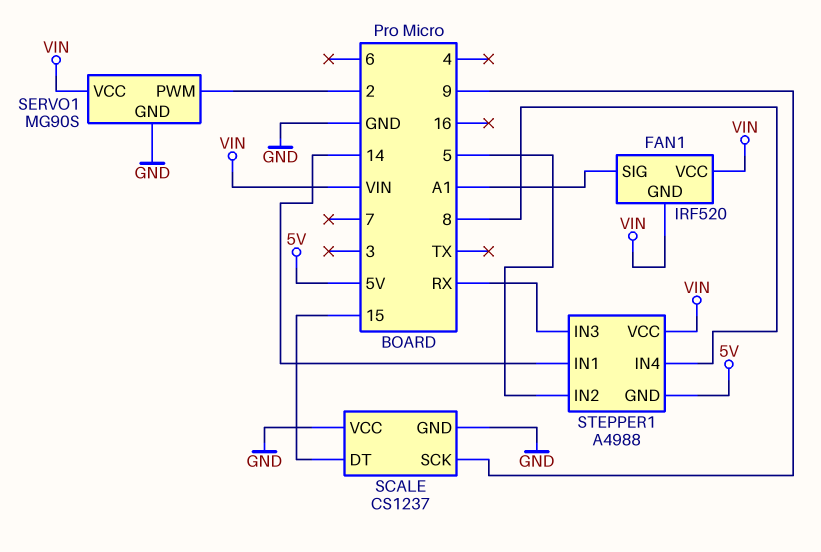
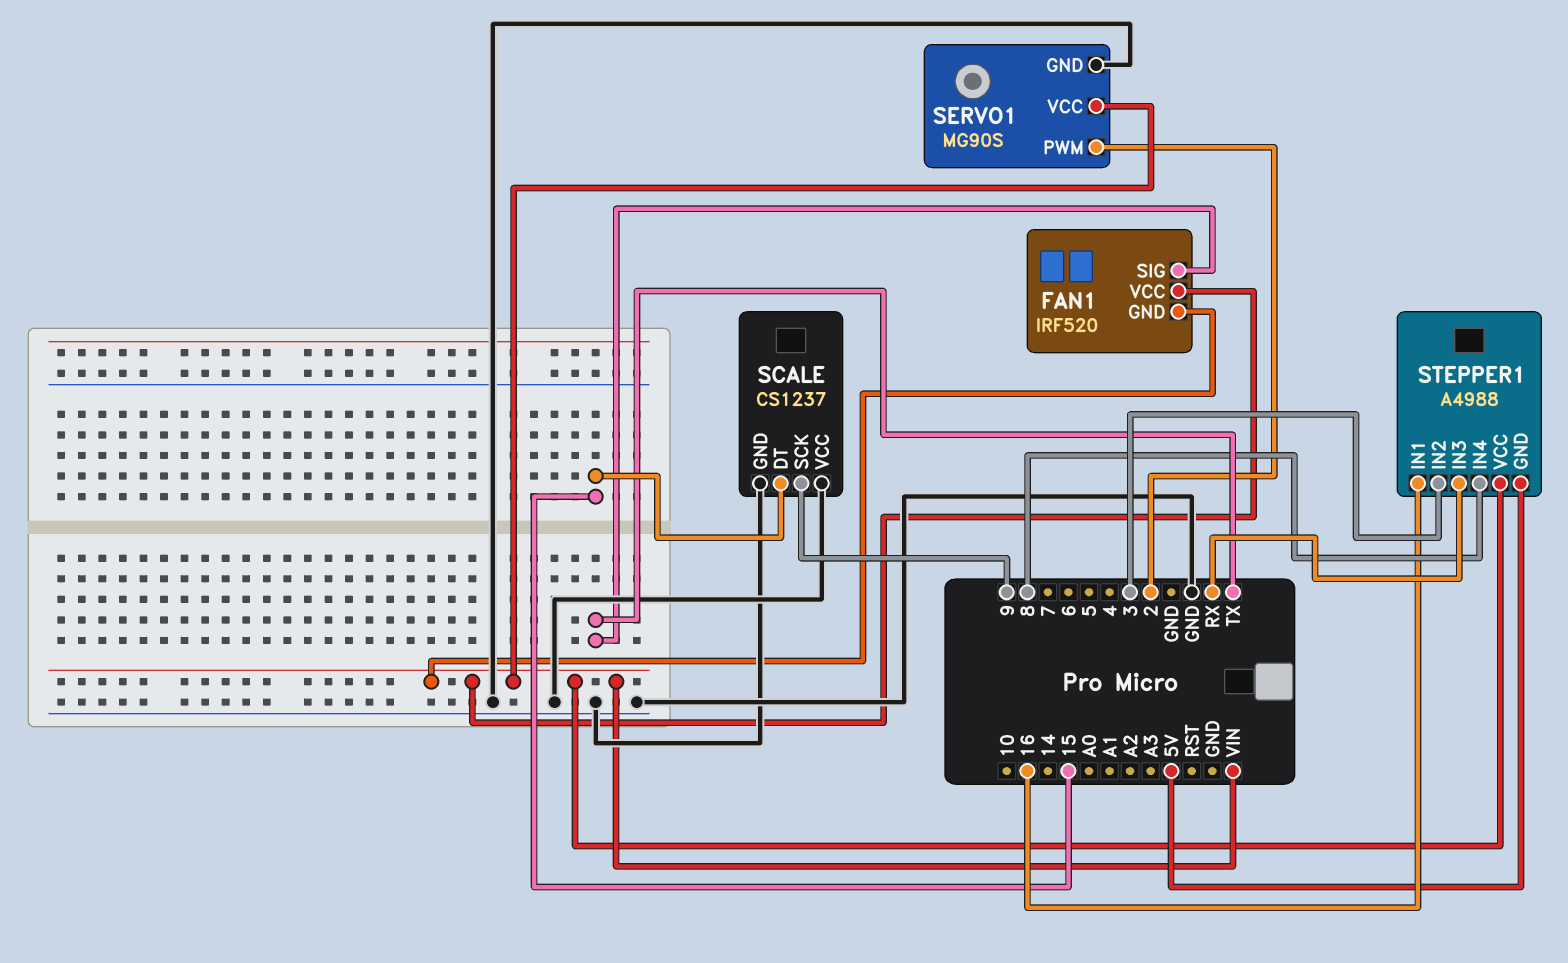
FAN1 pin SIG: A1 -> TX
STEPPER1 pin IN1: 14 -> 16
STEPPER1 pin IN2: 5 -> 3

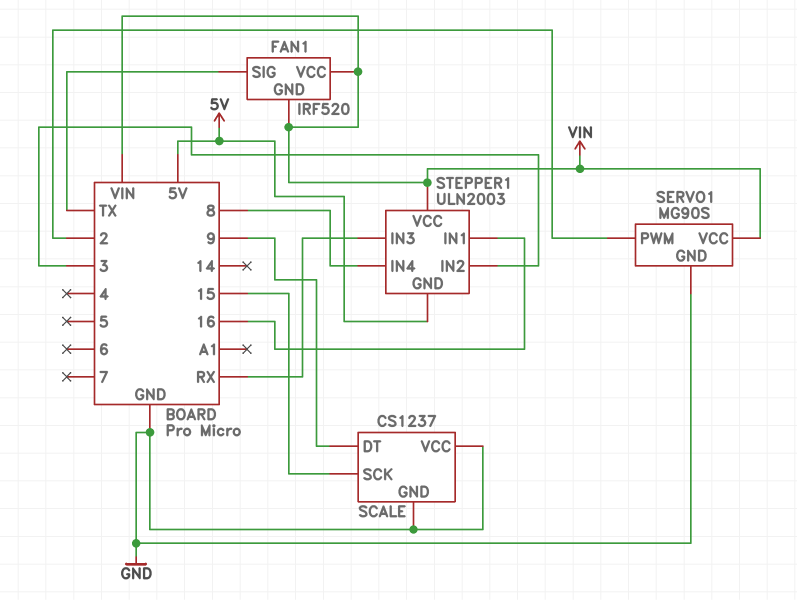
SCALE pin DT: 15 -> 9
SCALE pin SCK: 9 -> 15
STEPPER1: A4988 -> ULN2003

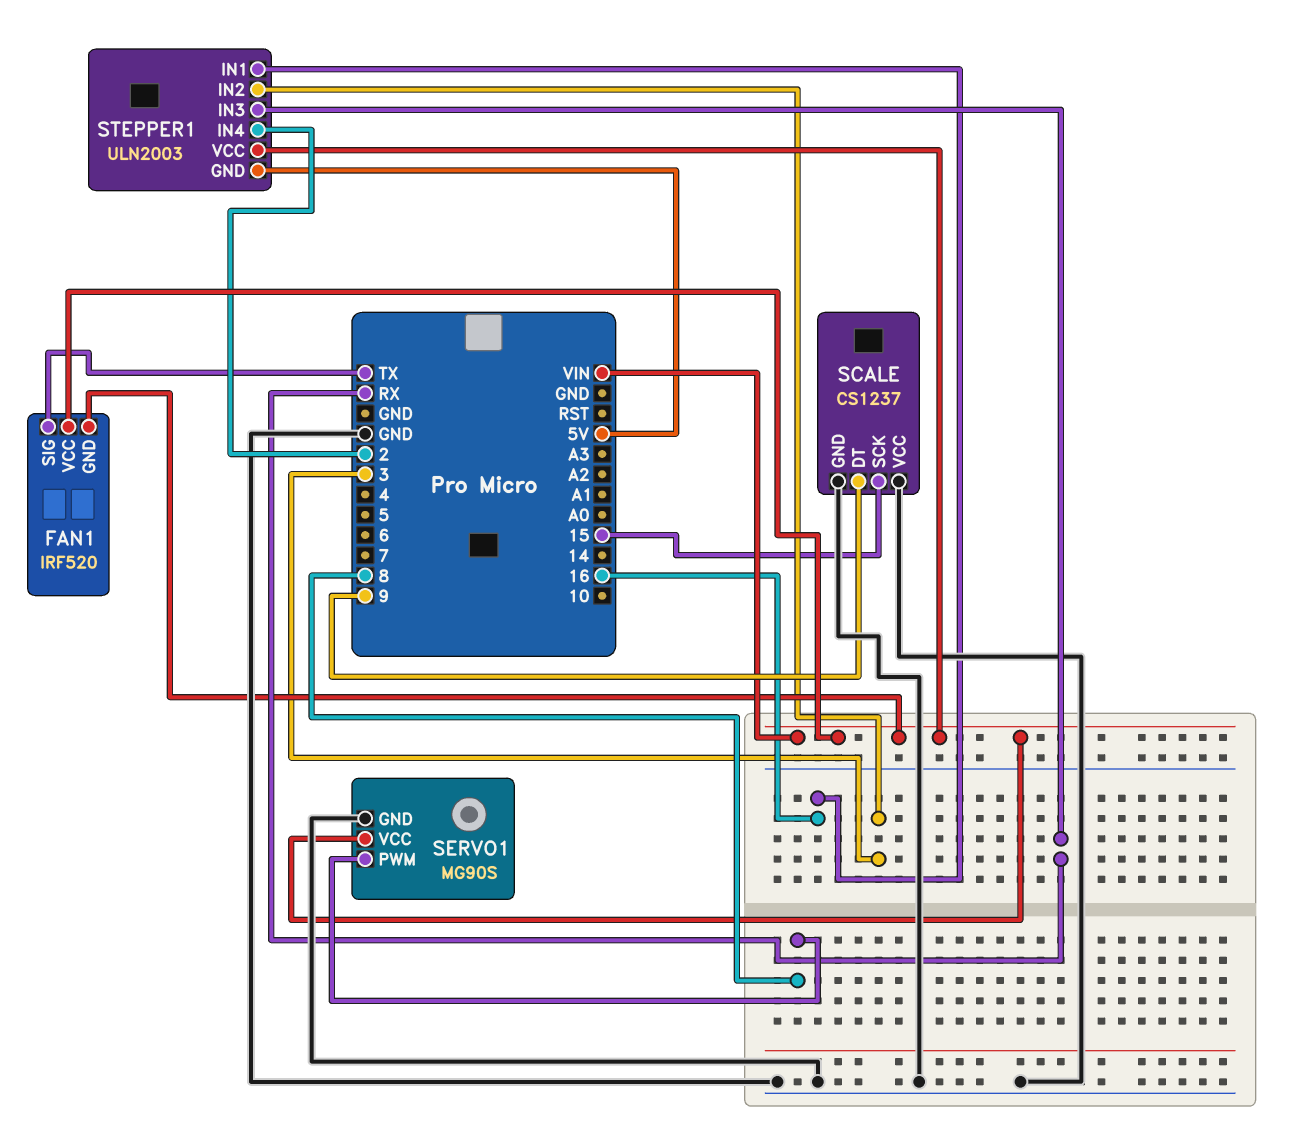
SERVO1 pin PWM: 2 -> 8
STEPPER1 pin IN4: 8 -> 2

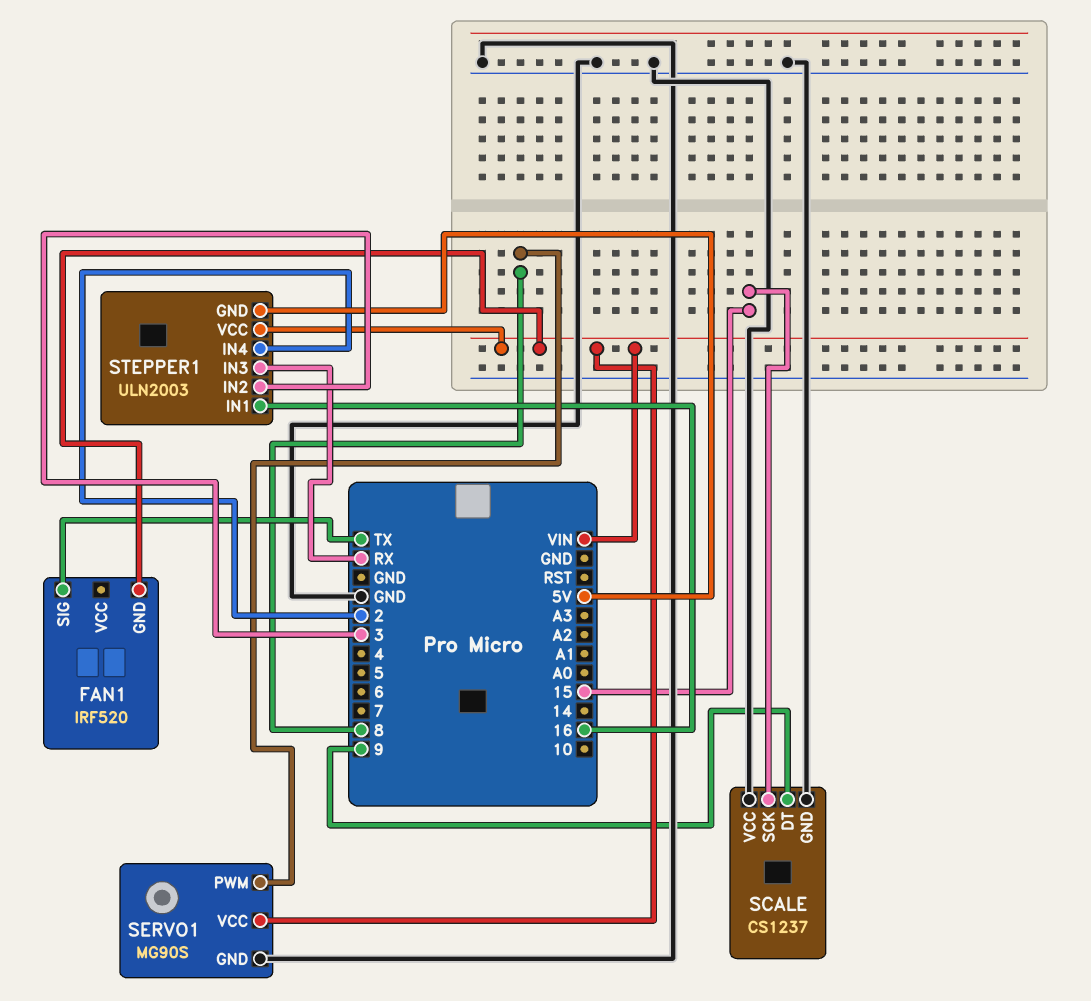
FAN1 pin VCC: VIN -> none

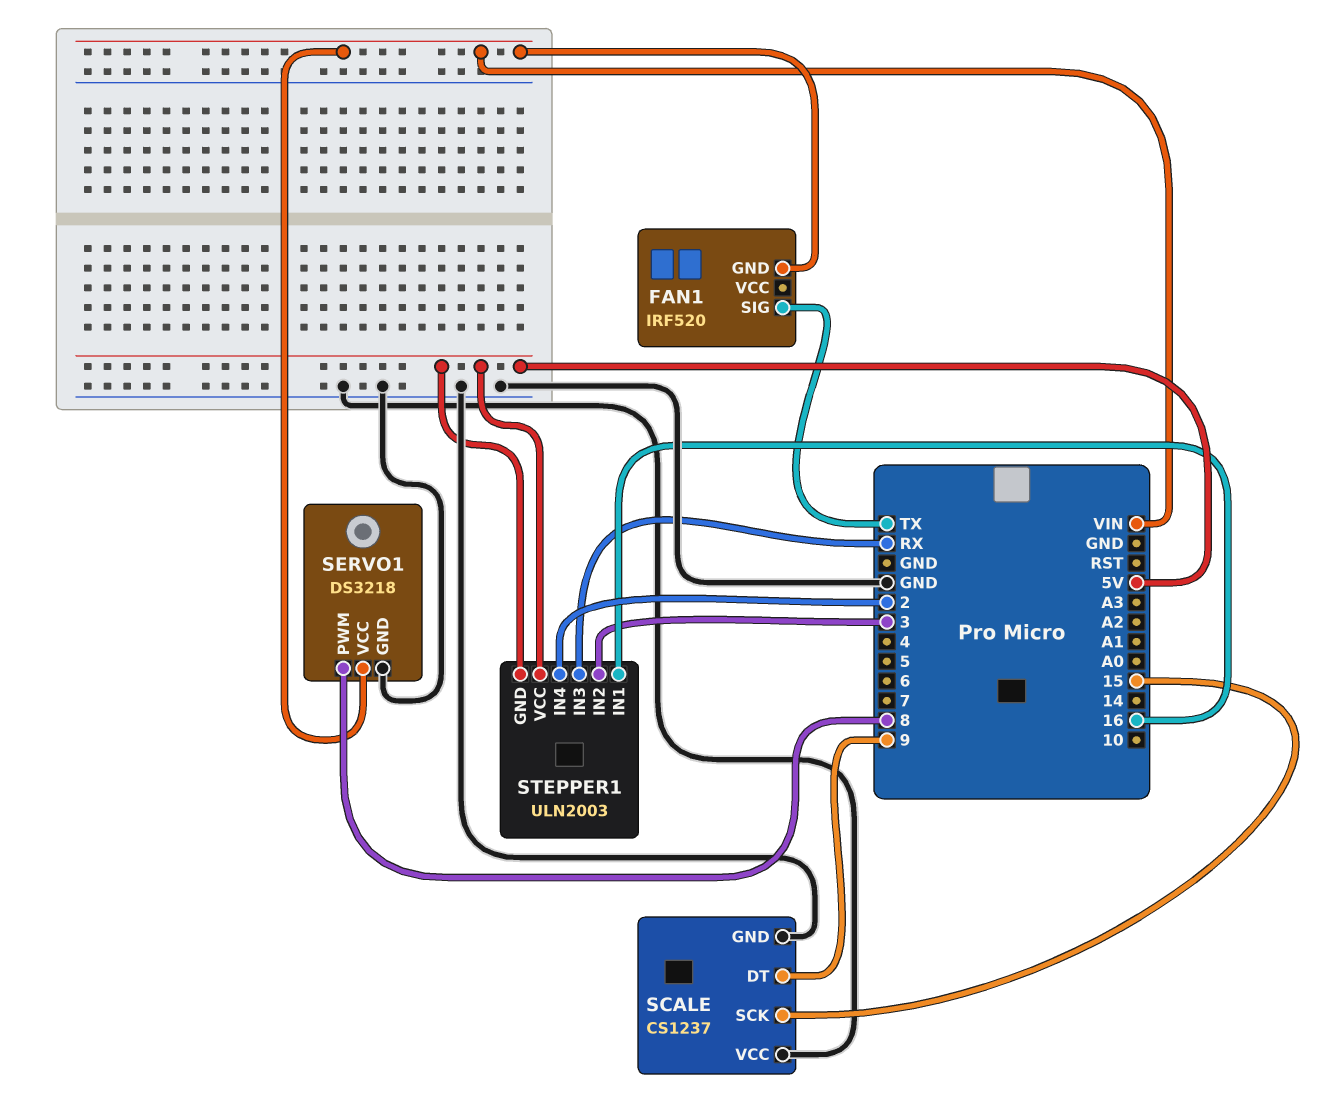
SERVO1: MG90S -> DS3218
STEPPER1 pin VCC: VIN -> 5V

